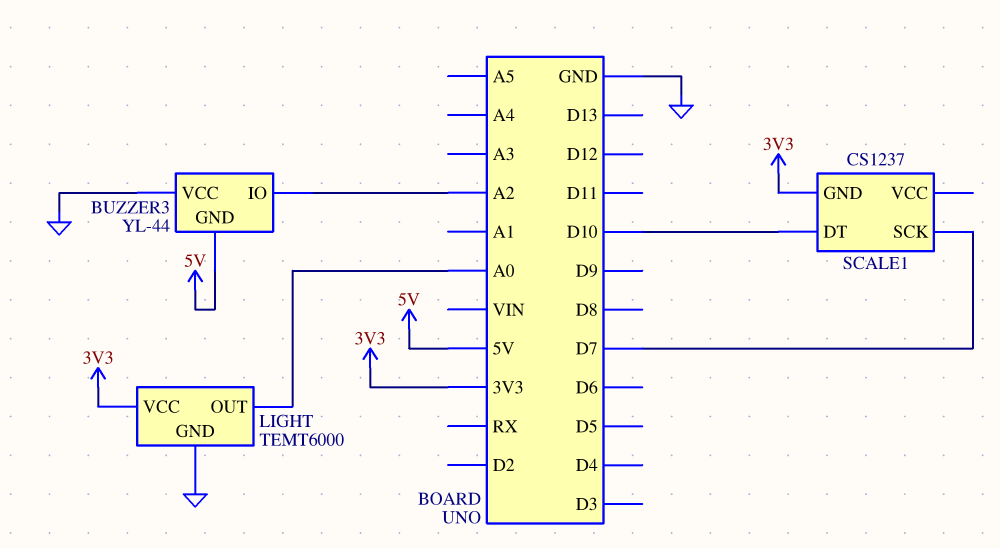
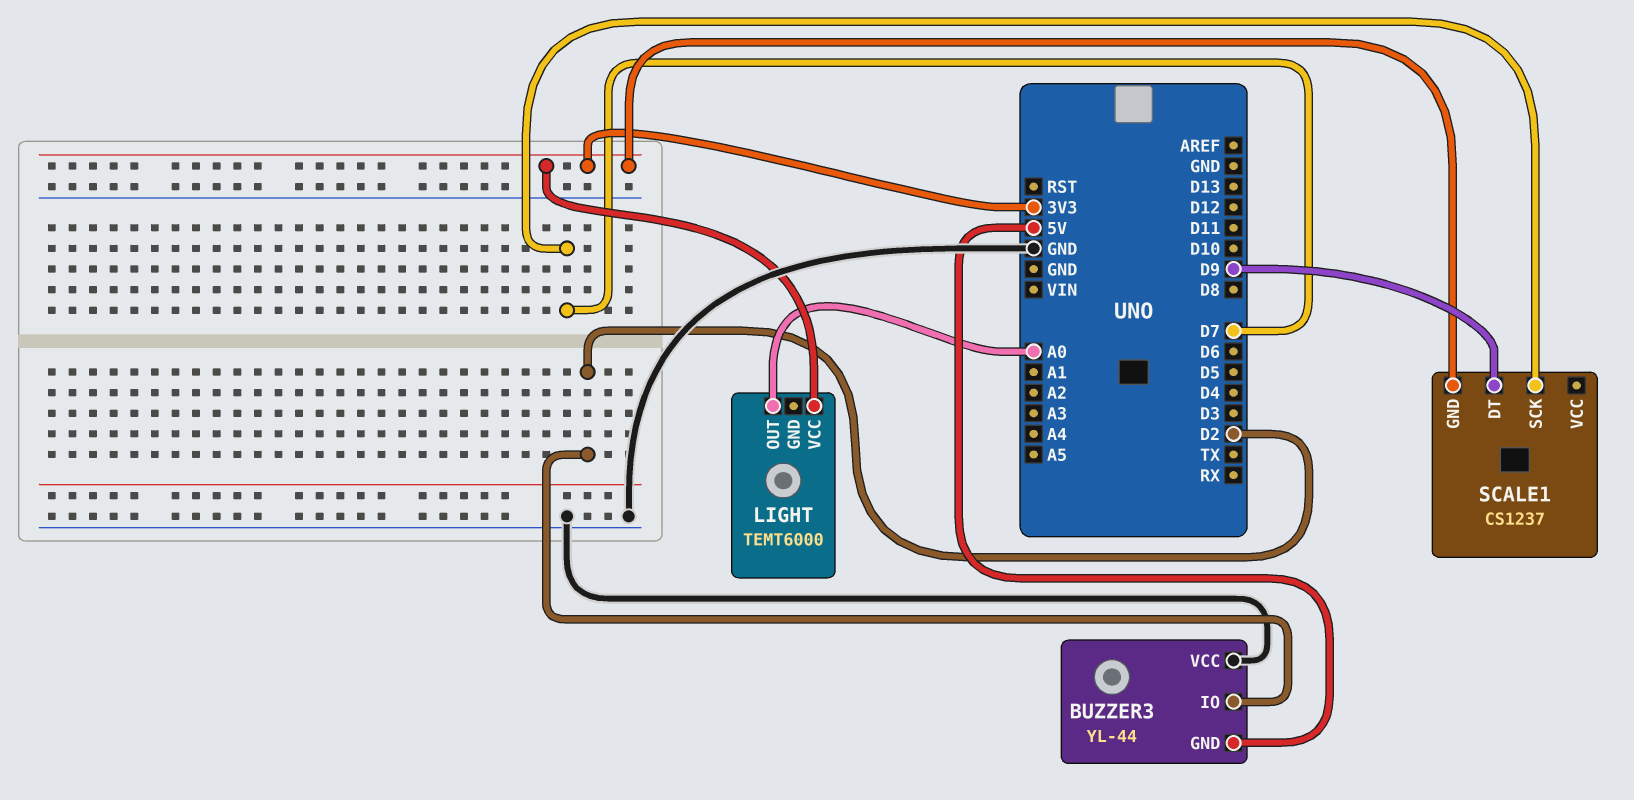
BUZZER3 pin IO: A2 -> D2
LIGHT pin GND: GND -> none
SCALE1 pin DT: D10 -> D9

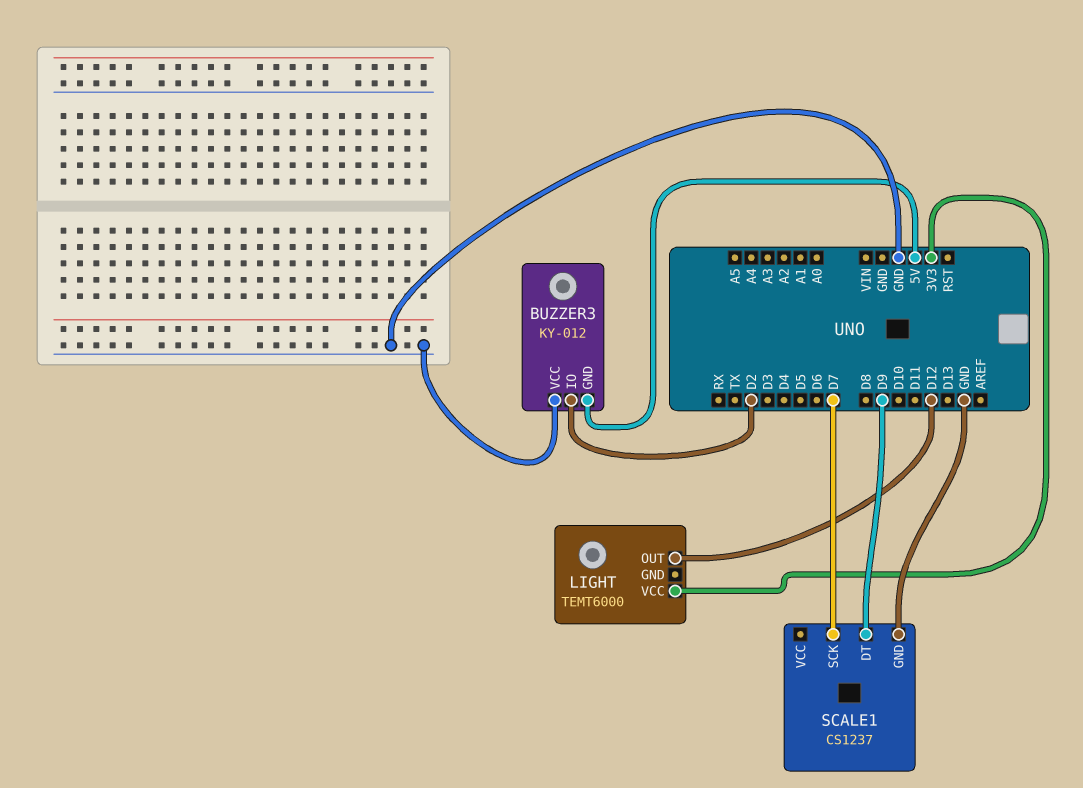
BUZZER3: YL-44 -> KY-012
LIGHT pin OUT: A0 -> D12
SCALE1 pin GND: 3V3 -> GND

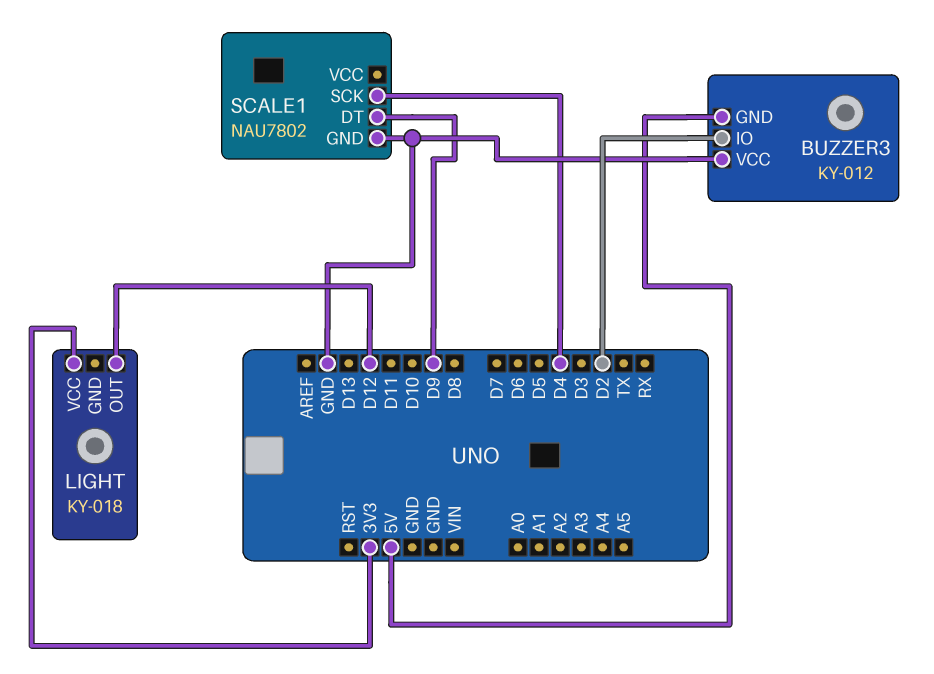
LIGHT: TEMT6000 -> KY-018
SCALE1: CS1237 -> NAU7802
SCALE1 pin SCK: D7 -> D4

